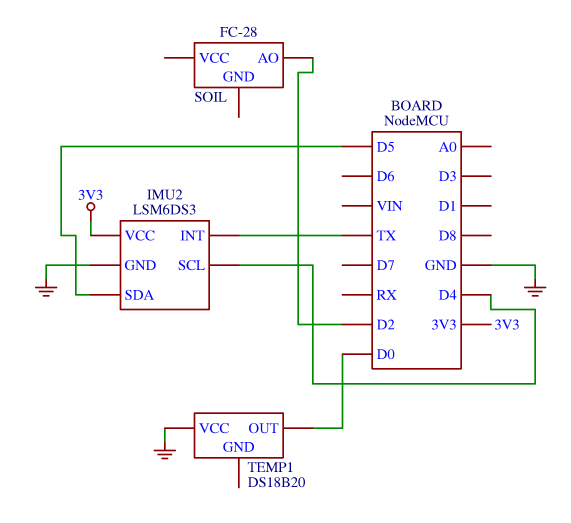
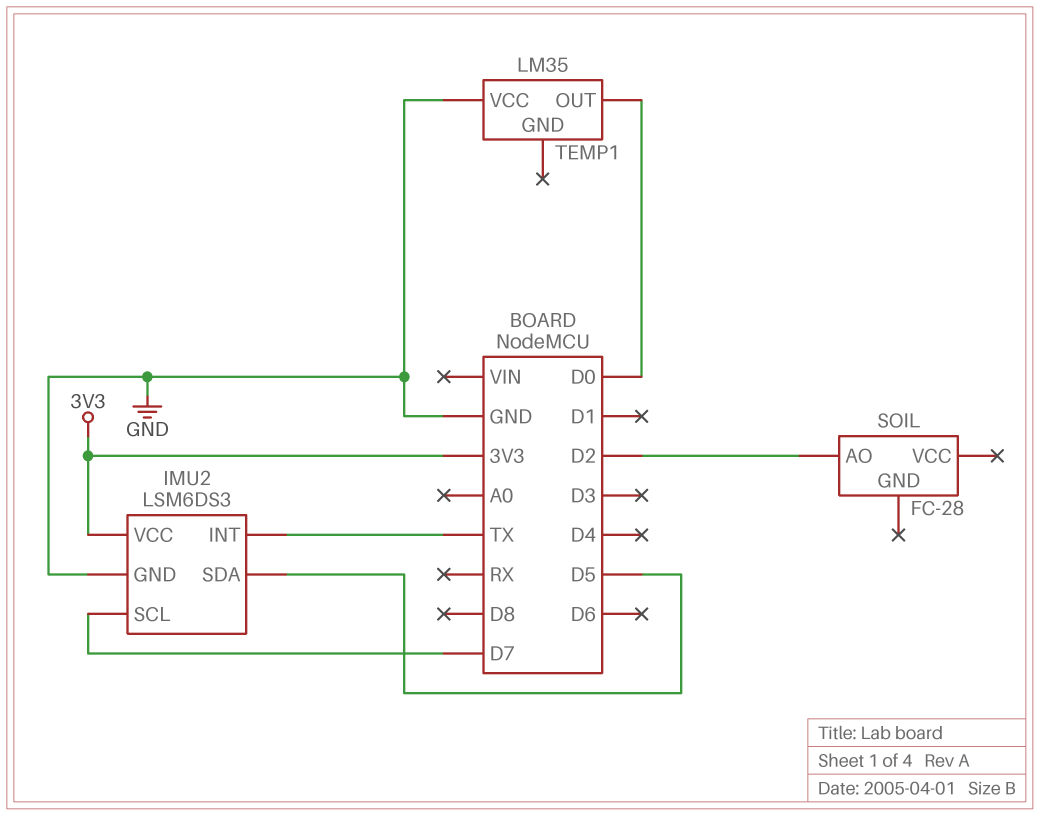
IMU2 pin SCL: D4 -> D7
TEMP1: DS18B20 -> LM35

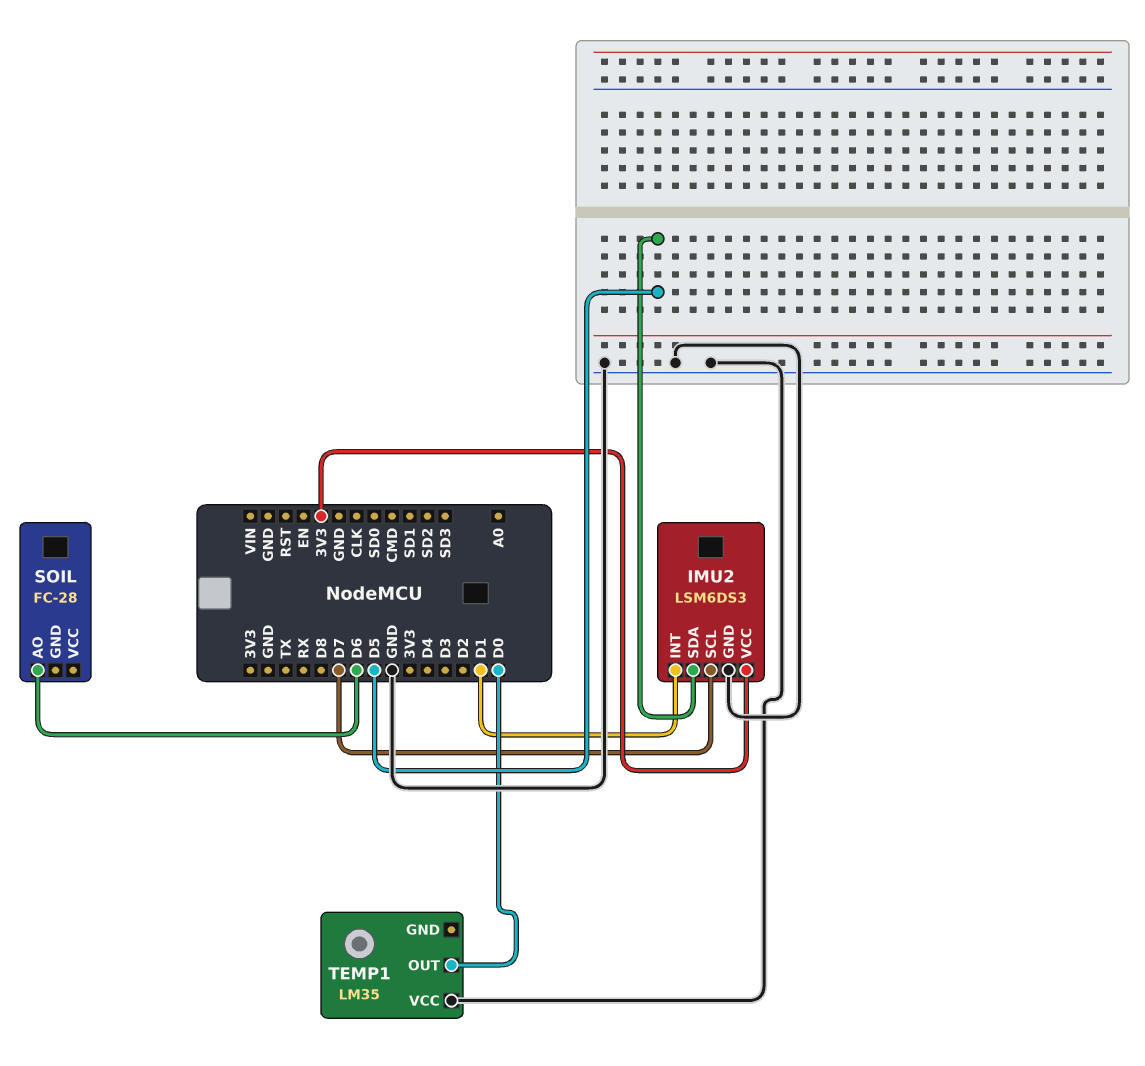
IMU2 pin INT: TX -> D1
SOIL pin AO: D2 -> D6

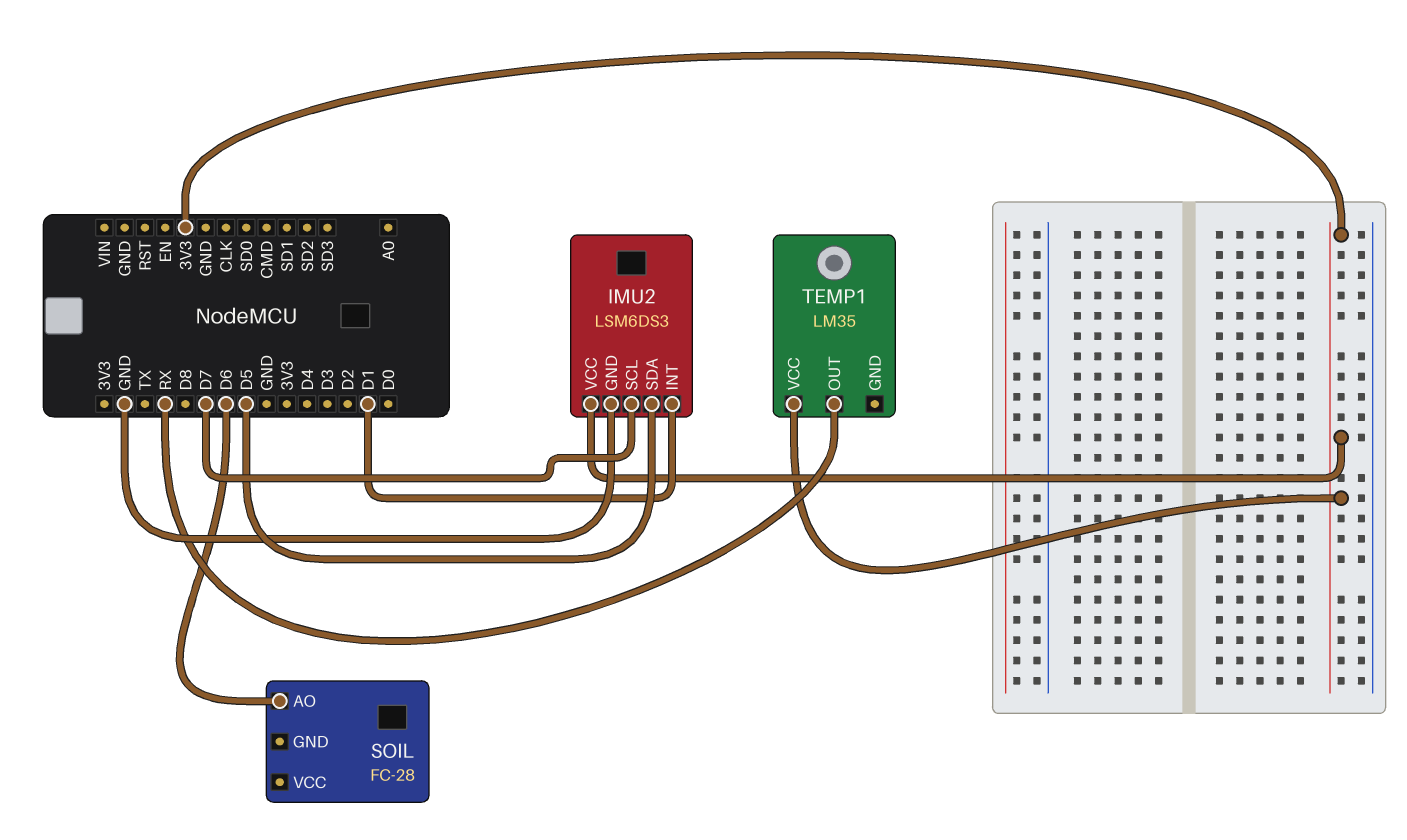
TEMP1 pin OUT: D0 -> RX
TEMP1 pin VCC: GND -> 3V3

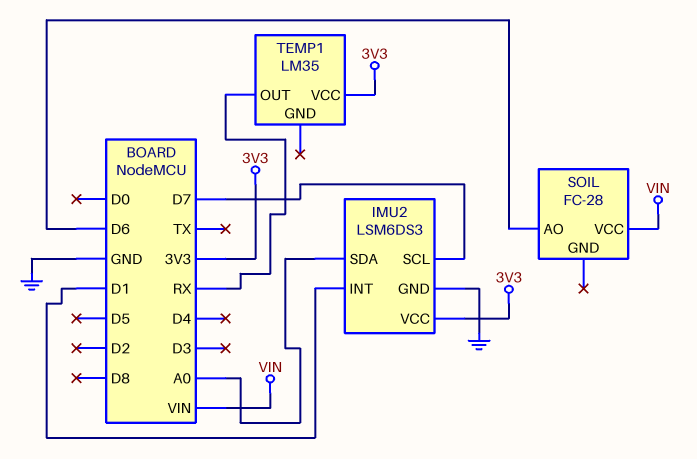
IMU2 pin SDA: D5 -> A0
SOIL pin VCC: none -> VIN

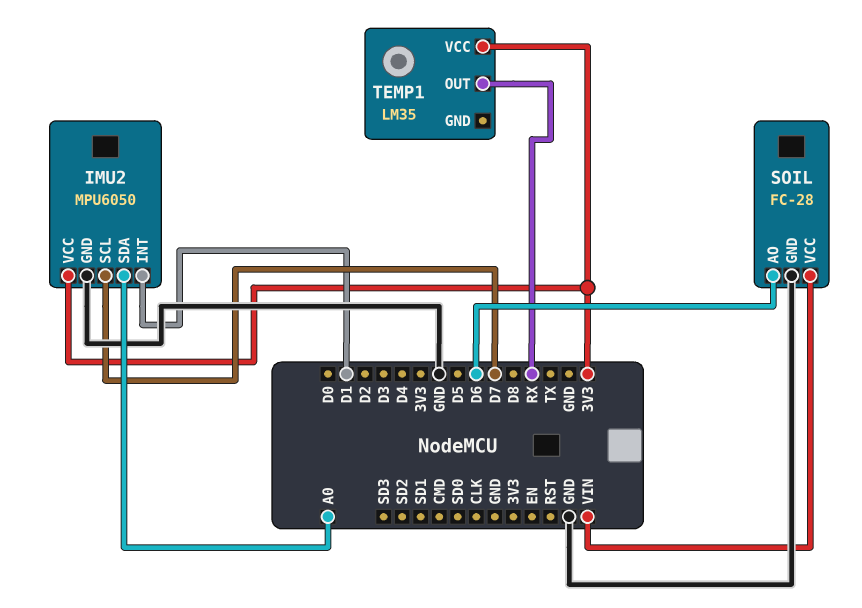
IMU2: LSM6DS3 -> MPU6050
SOIL pin GND: none -> GND

